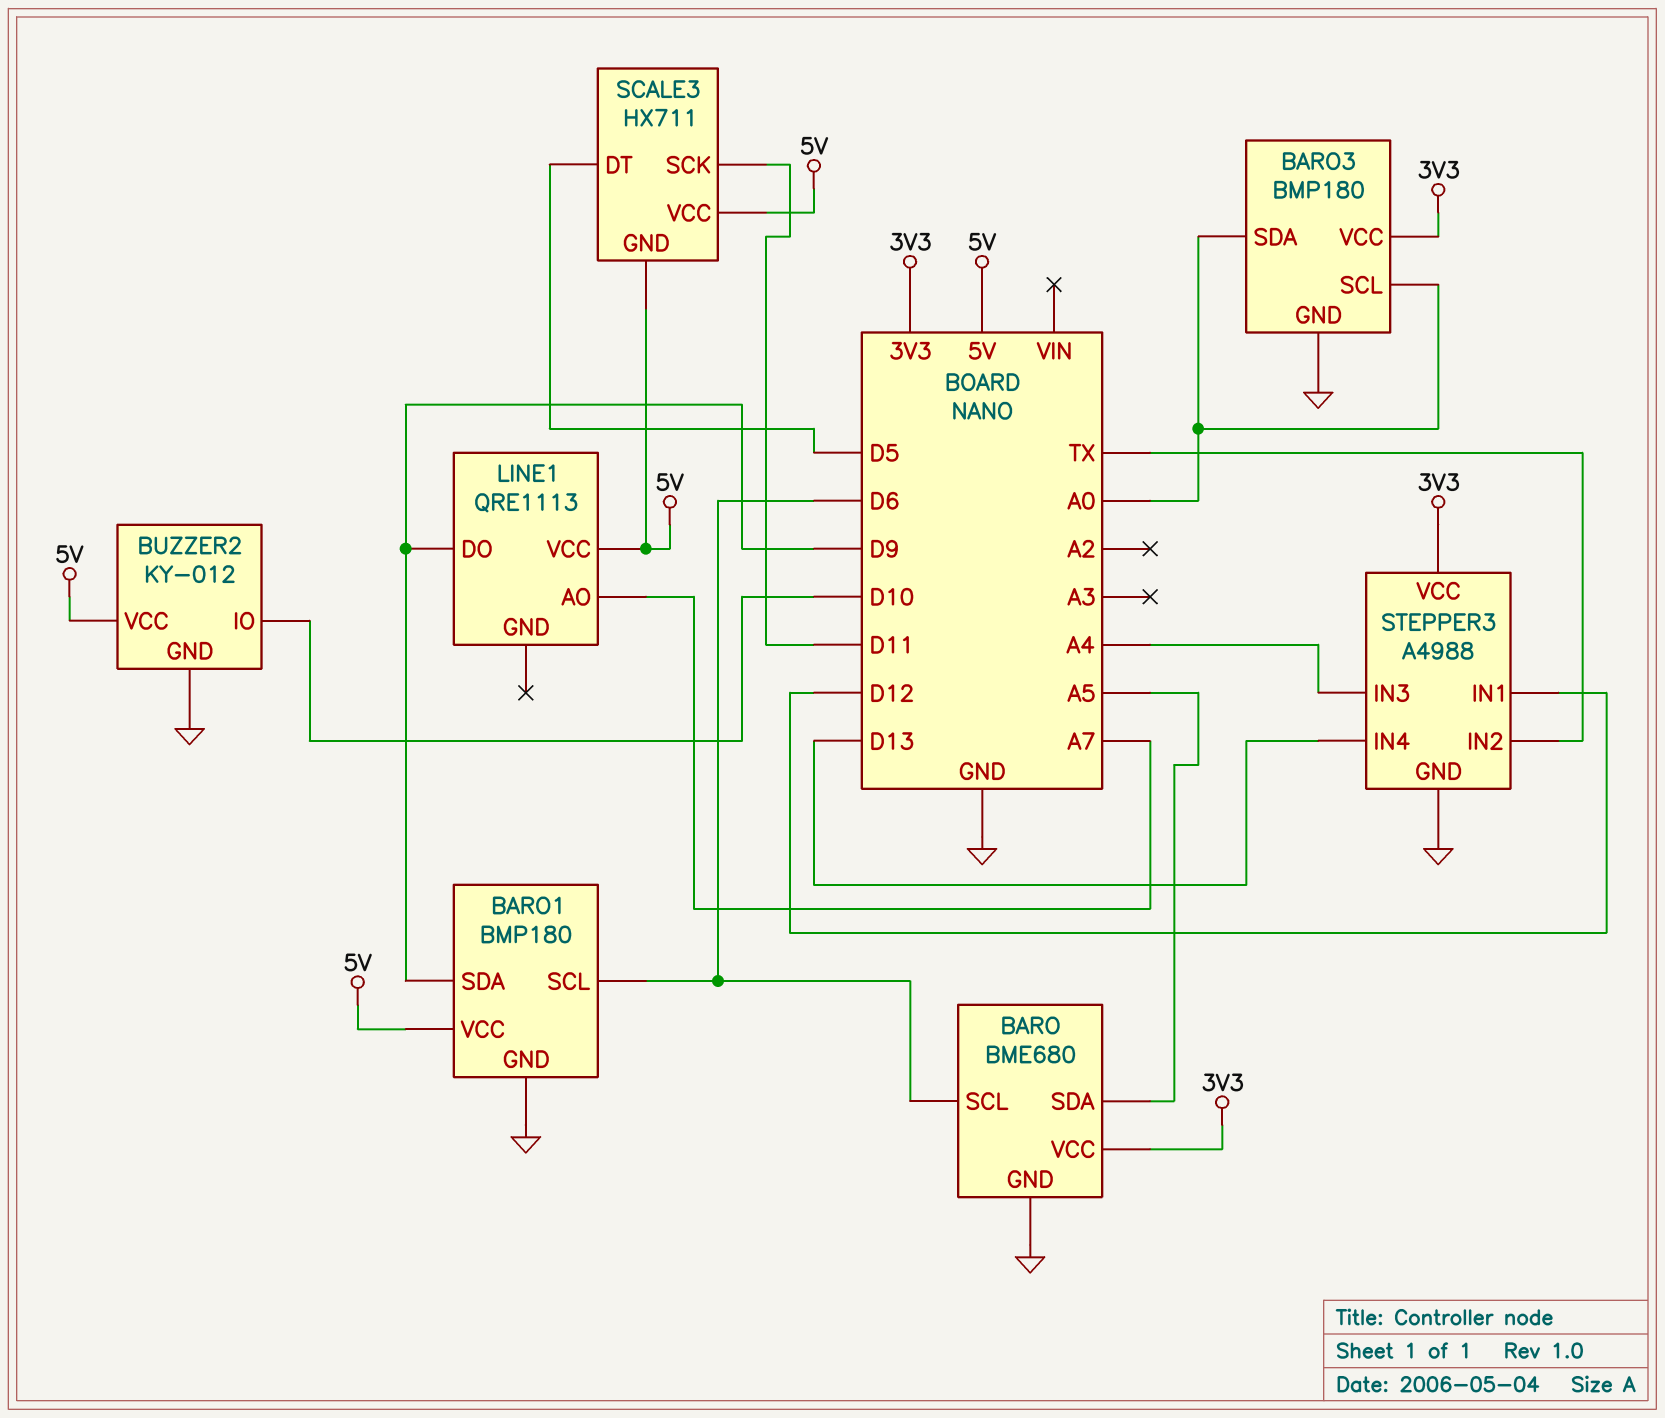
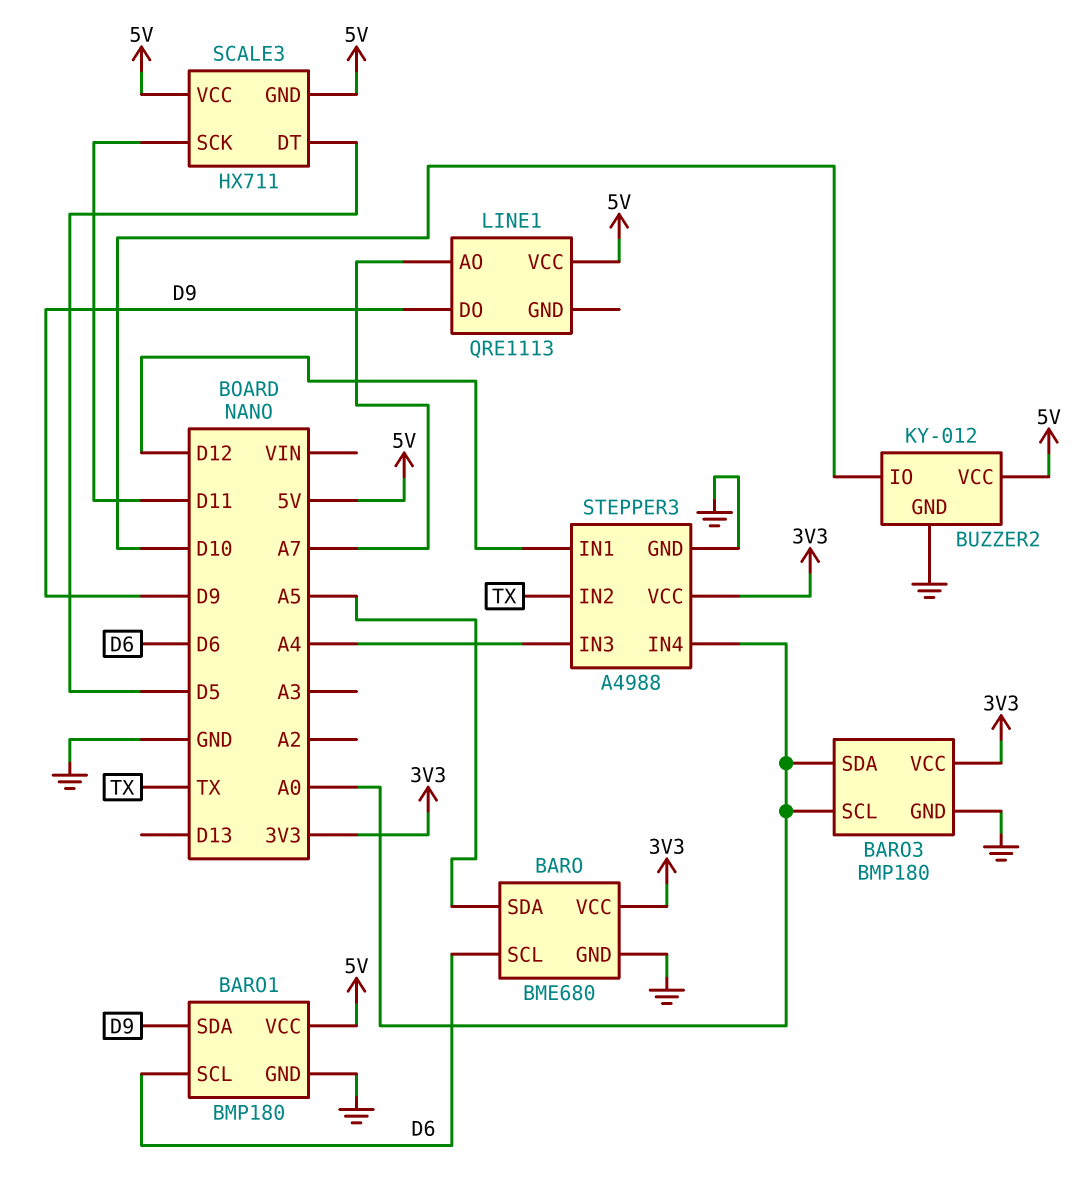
STEPPER3 pin IN4: D13 -> A0

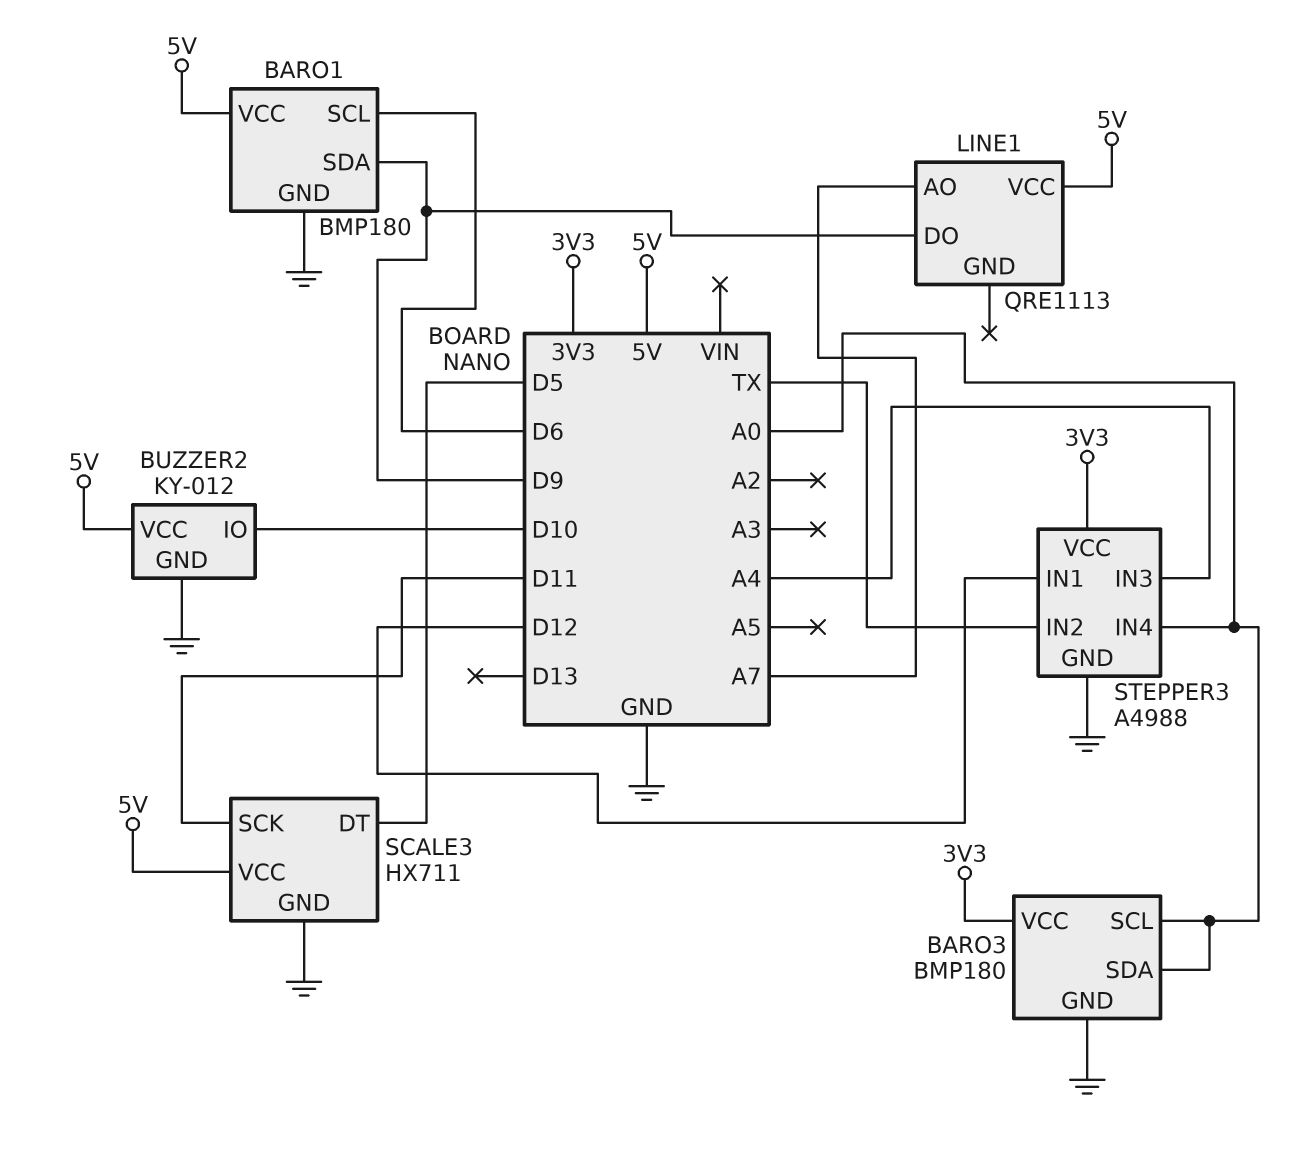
BARO: BME680 -> none
BARO pin GND: GND -> none
BARO pin SCL: D6 -> none
BARO pin SDA: A5 -> none
BARO pin VCC: 3V3 -> none
SCALE3 pin GND: 5V -> GND

